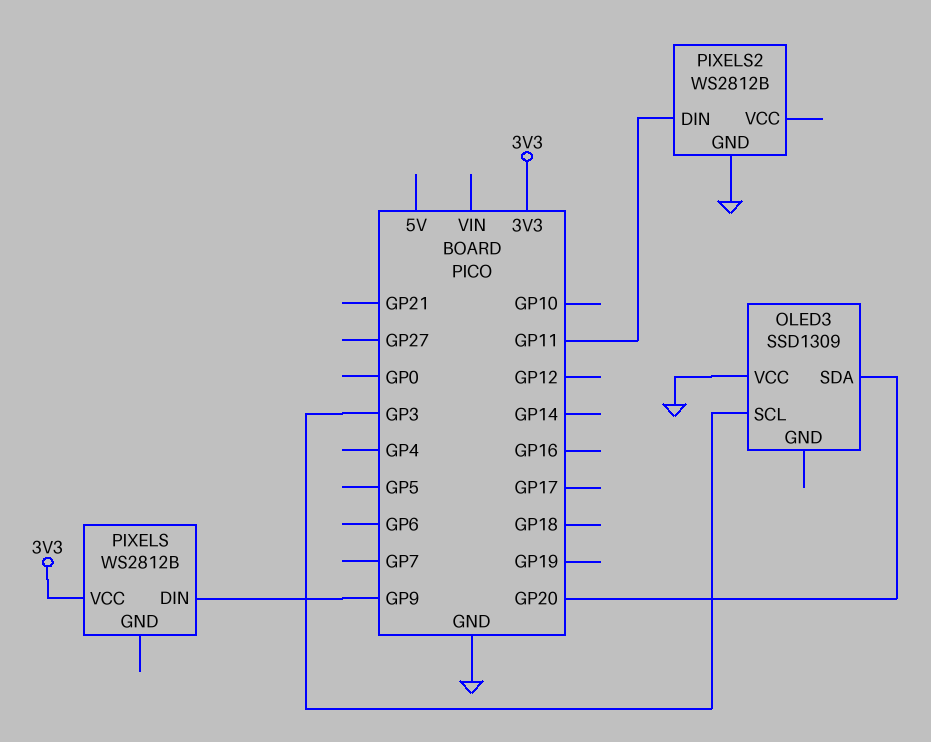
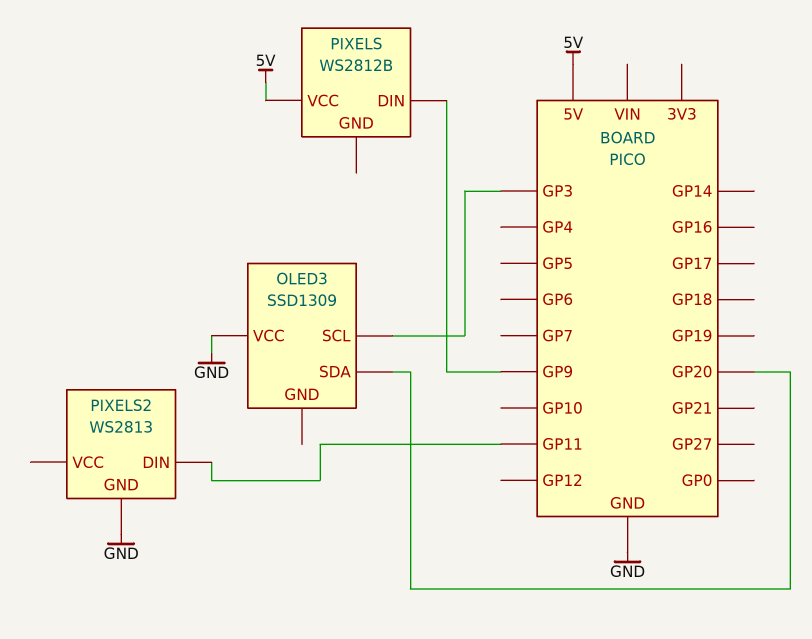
PIXELS pin VCC: 3V3 -> 5V
PIXELS2: WS2812B -> WS2813

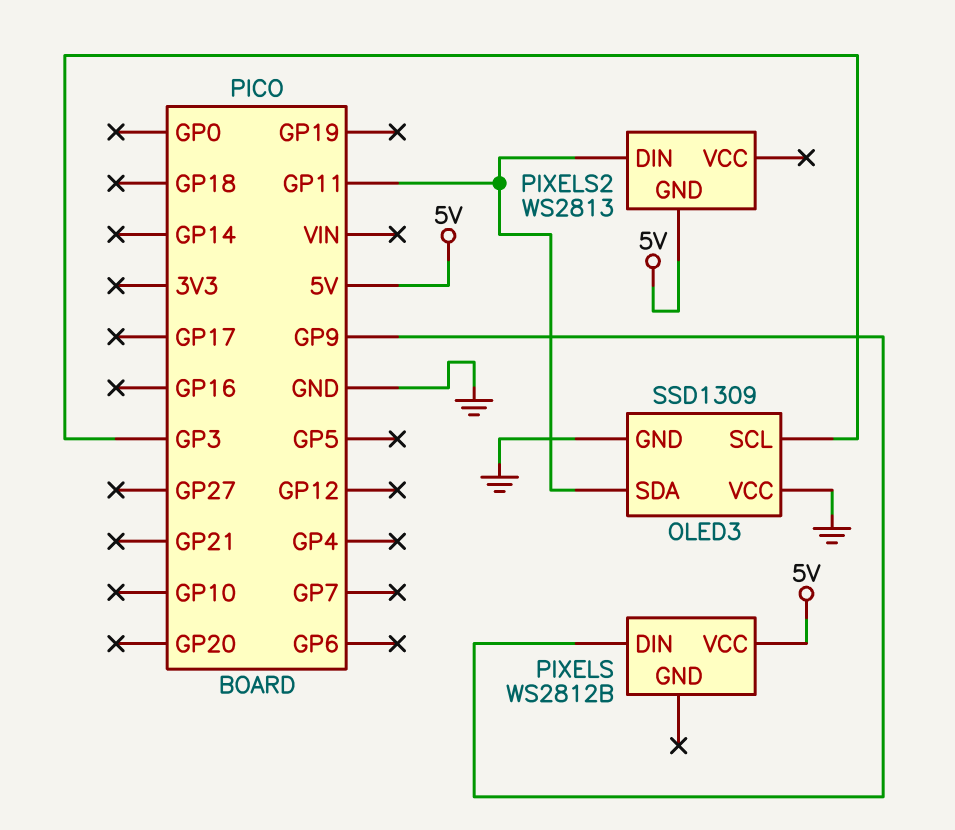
OLED3 pin GND: none -> GND
OLED3 pin SDA: GP20 -> GP11
PIXELS2 pin GND: GND -> 5V

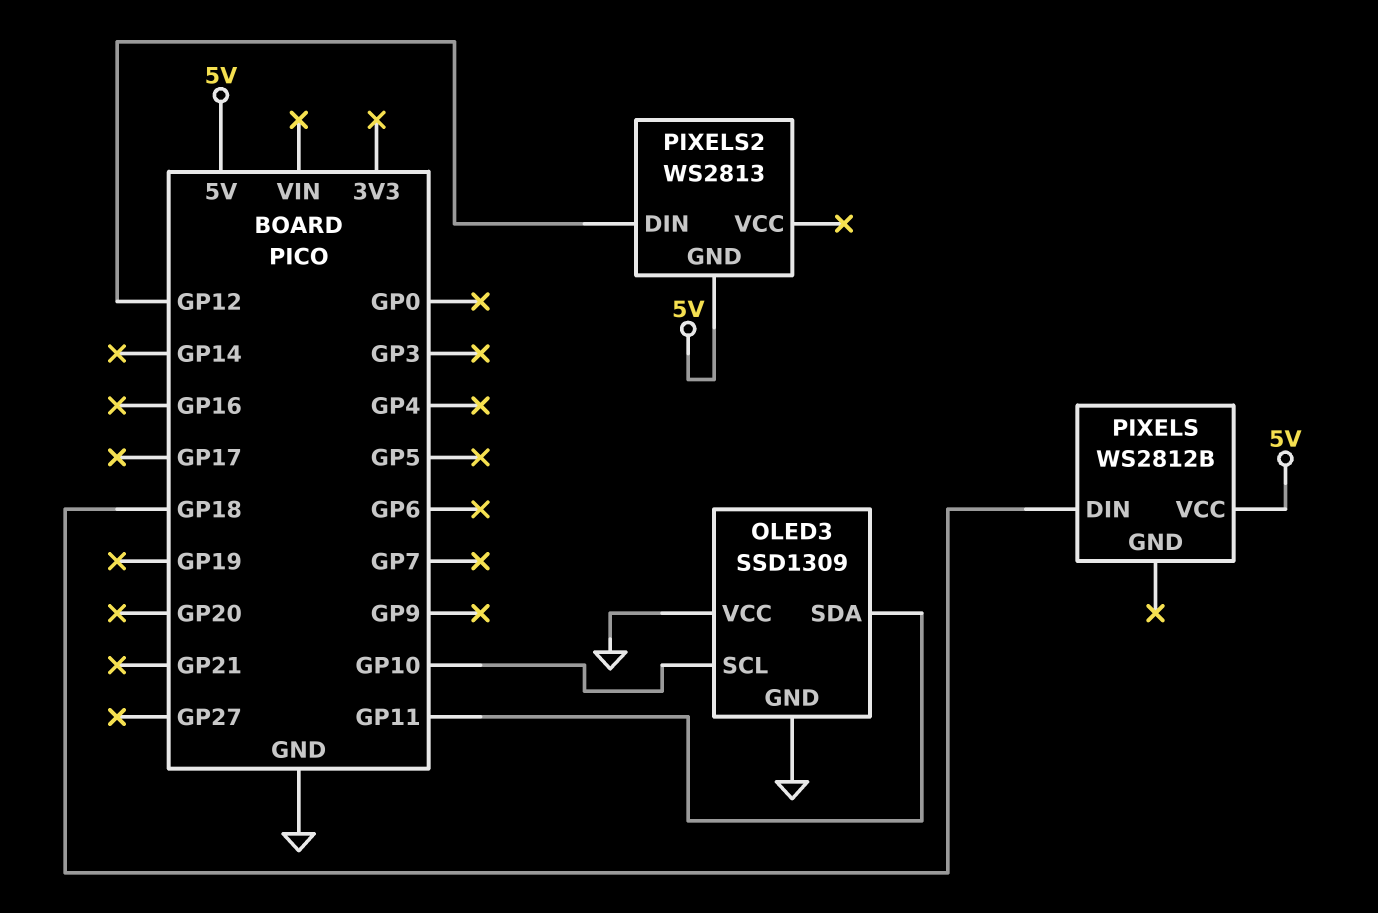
OLED3 pin SCL: GP3 -> GP10
PIXELS pin DIN: GP9 -> GP18
PIXELS2 pin DIN: GP11 -> GP12

